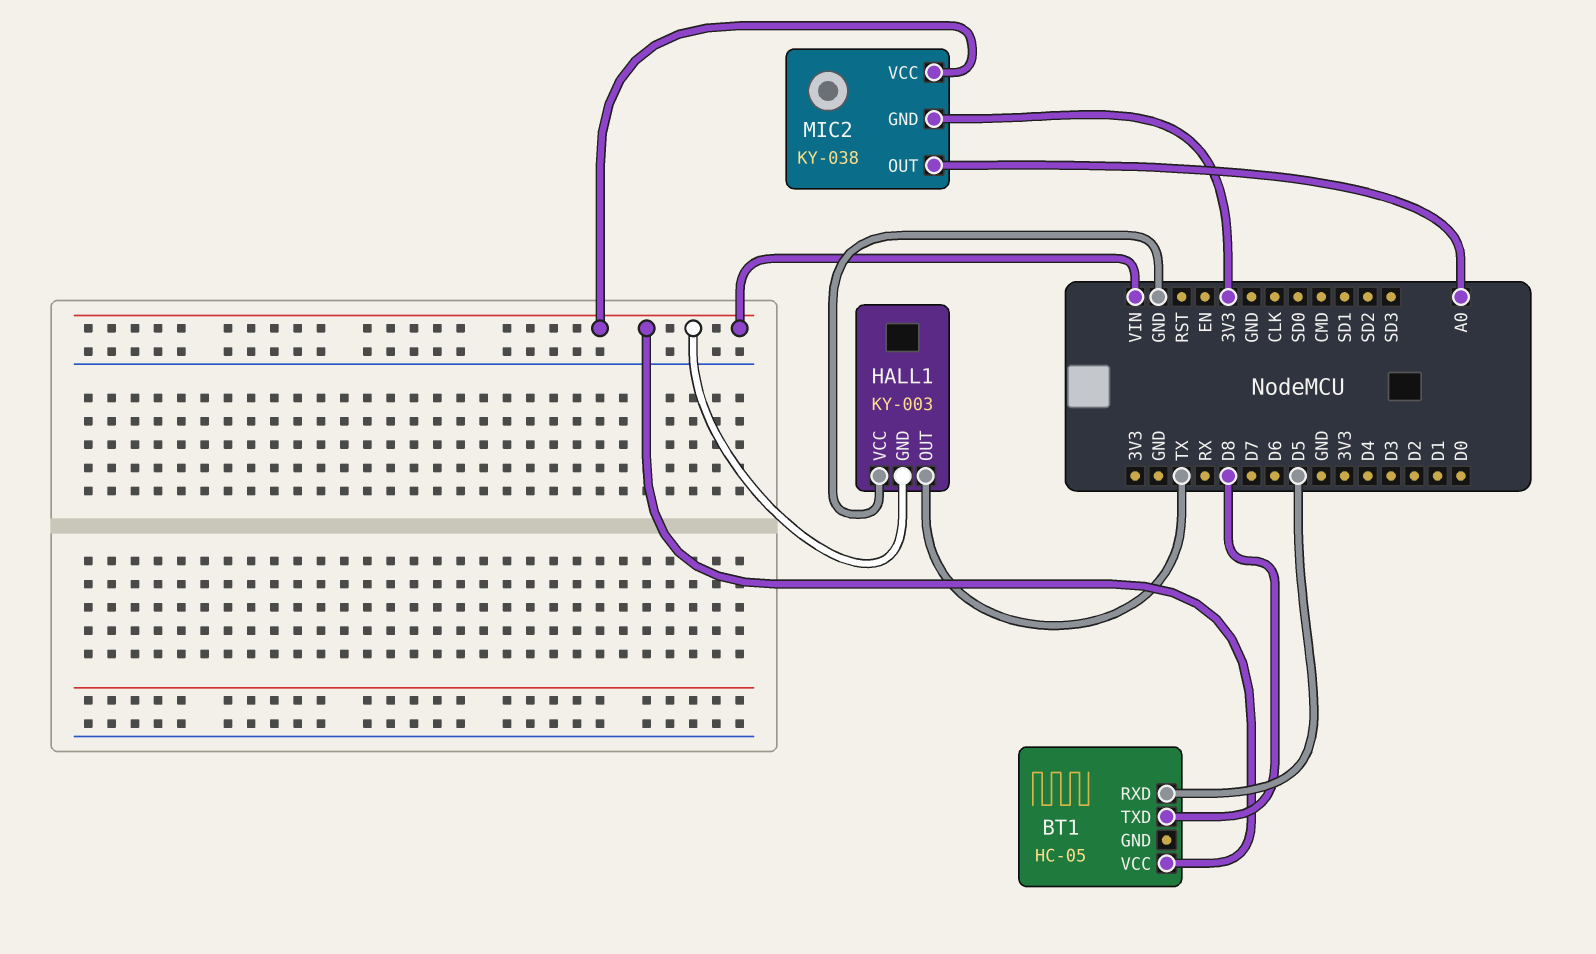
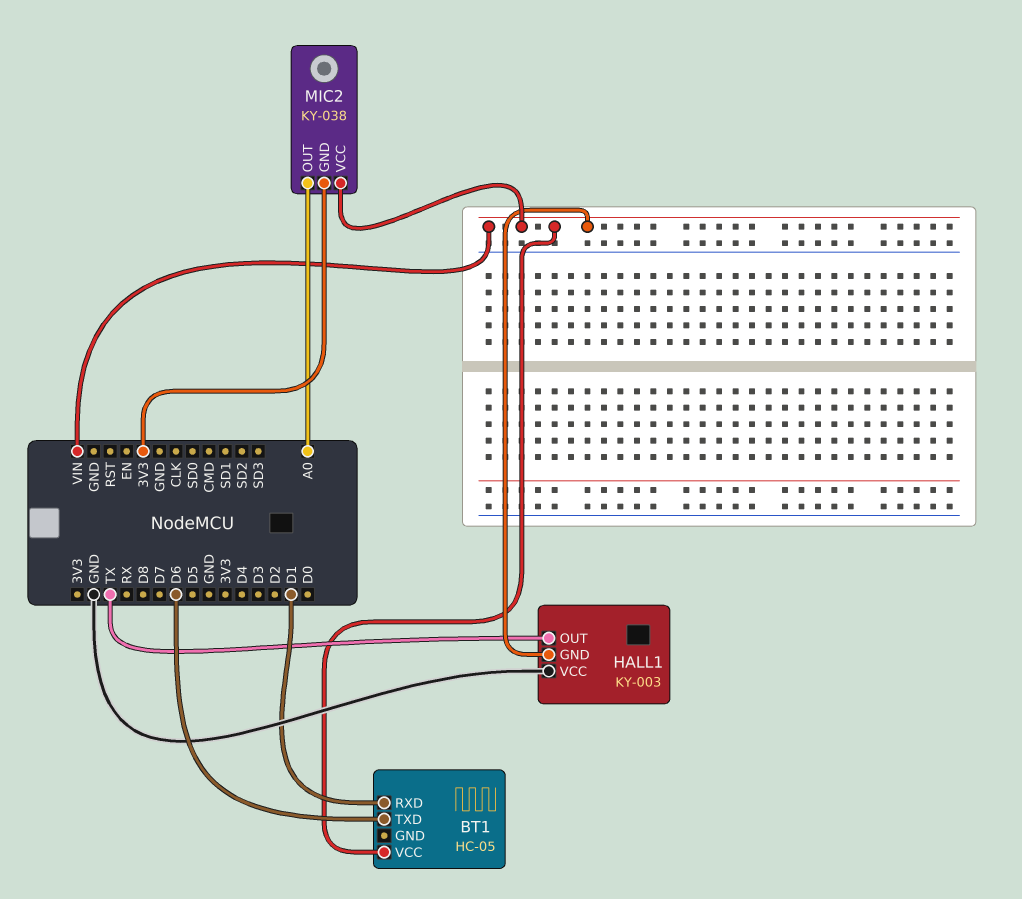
BT1 pin RXD: D5 -> D1
BT1 pin TXD: D8 -> D6

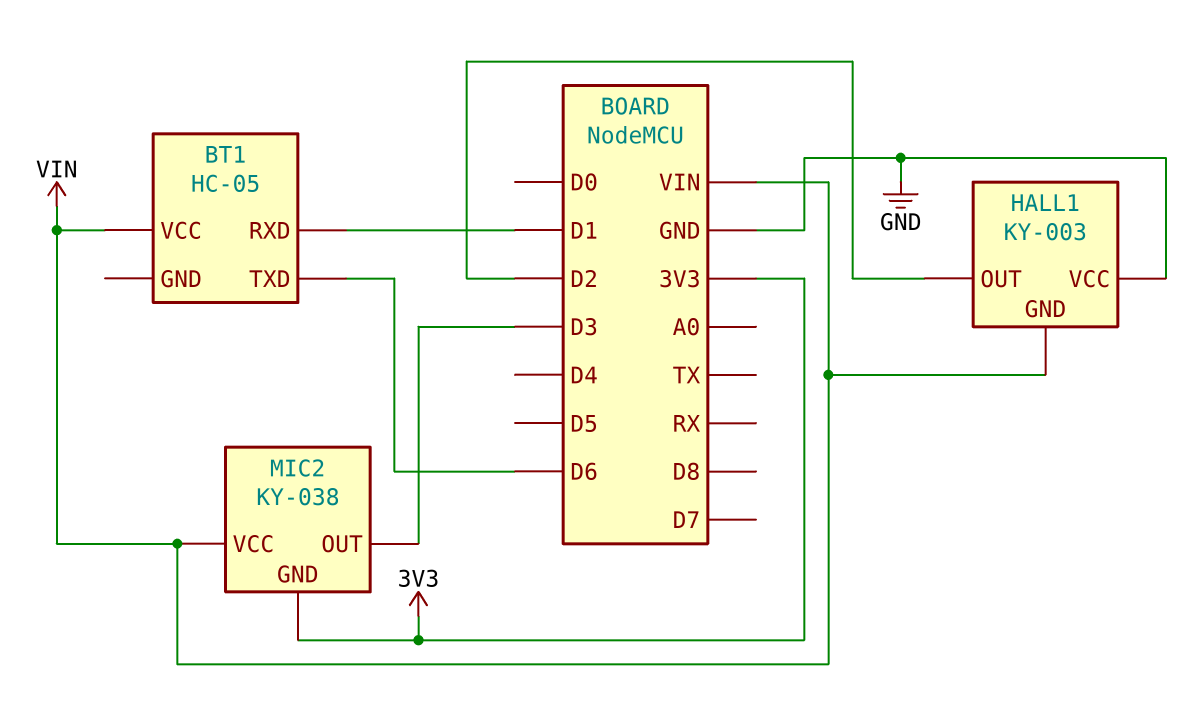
HALL1 pin OUT: TX -> D2
MIC2 pin OUT: A0 -> D3

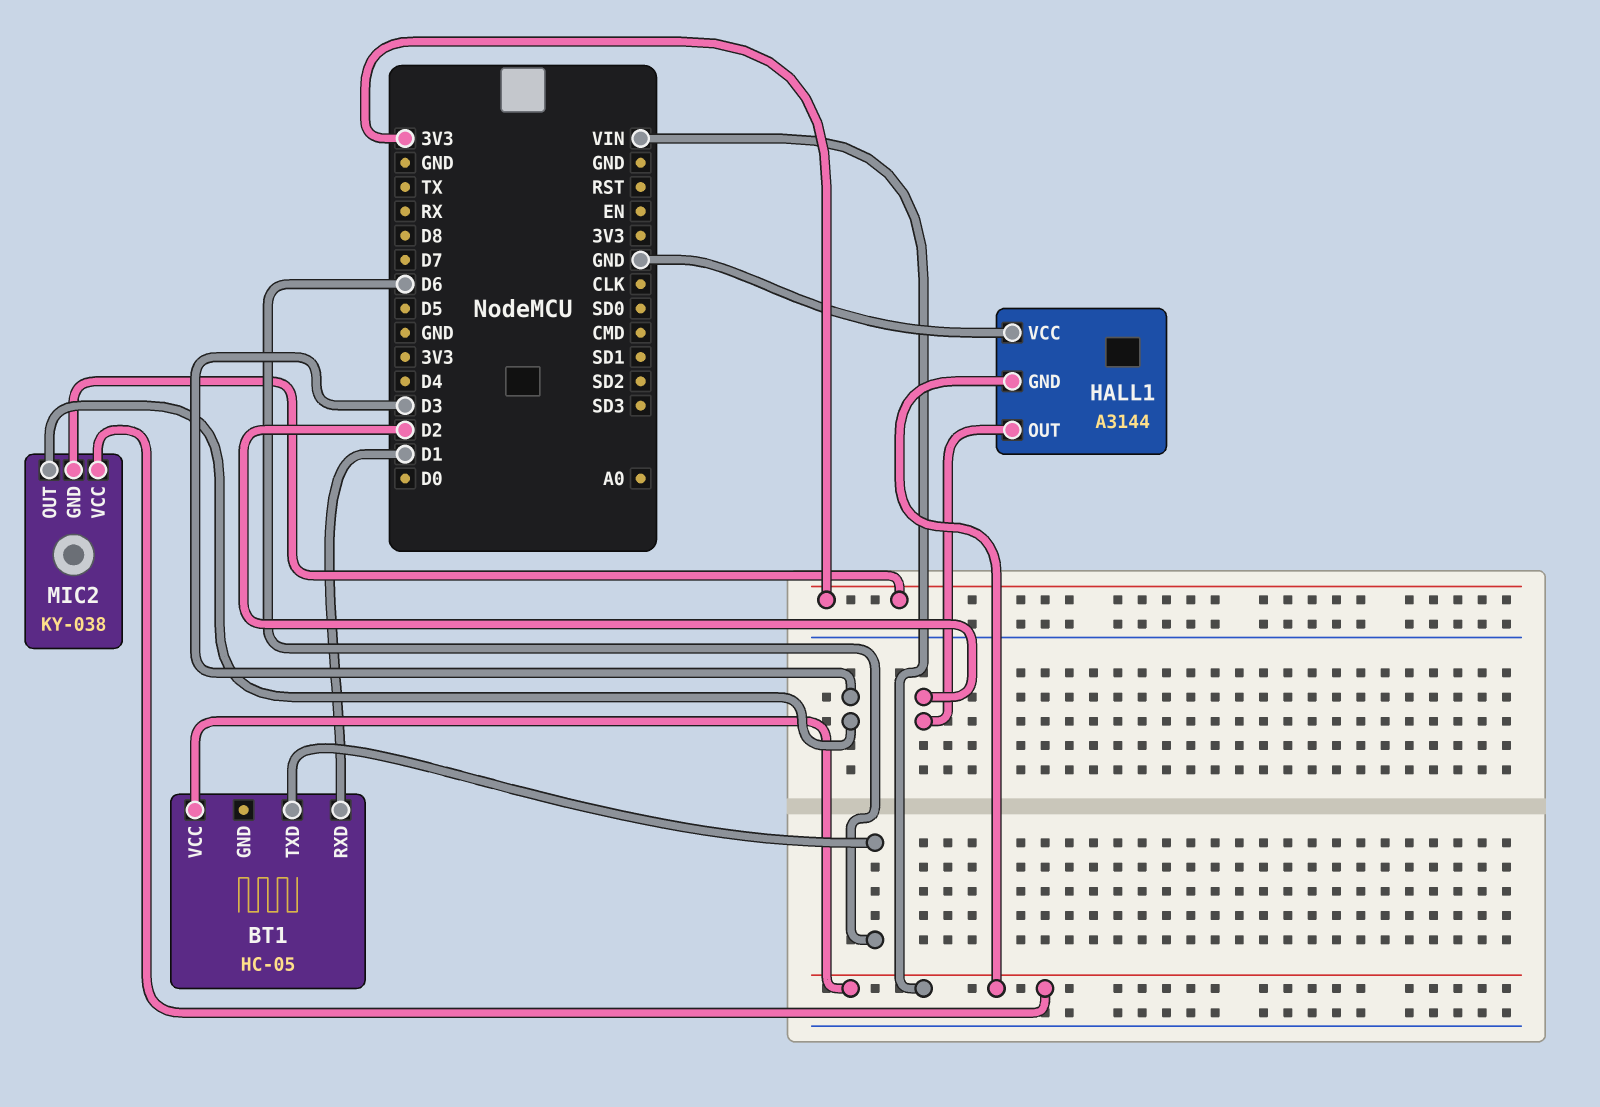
HALL1: KY-003 -> A3144

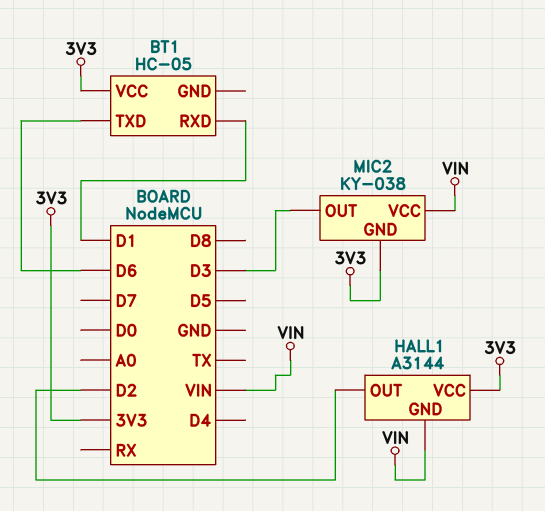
BT1 pin VCC: VIN -> 3V3
HALL1 pin VCC: GND -> 3V3

